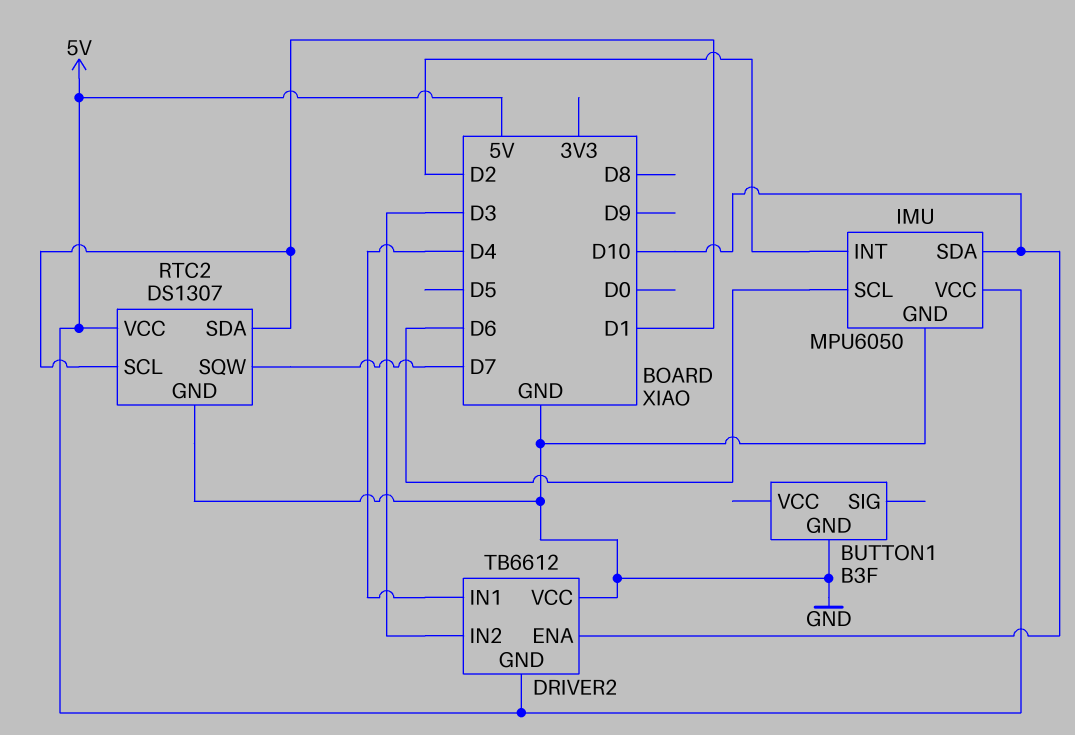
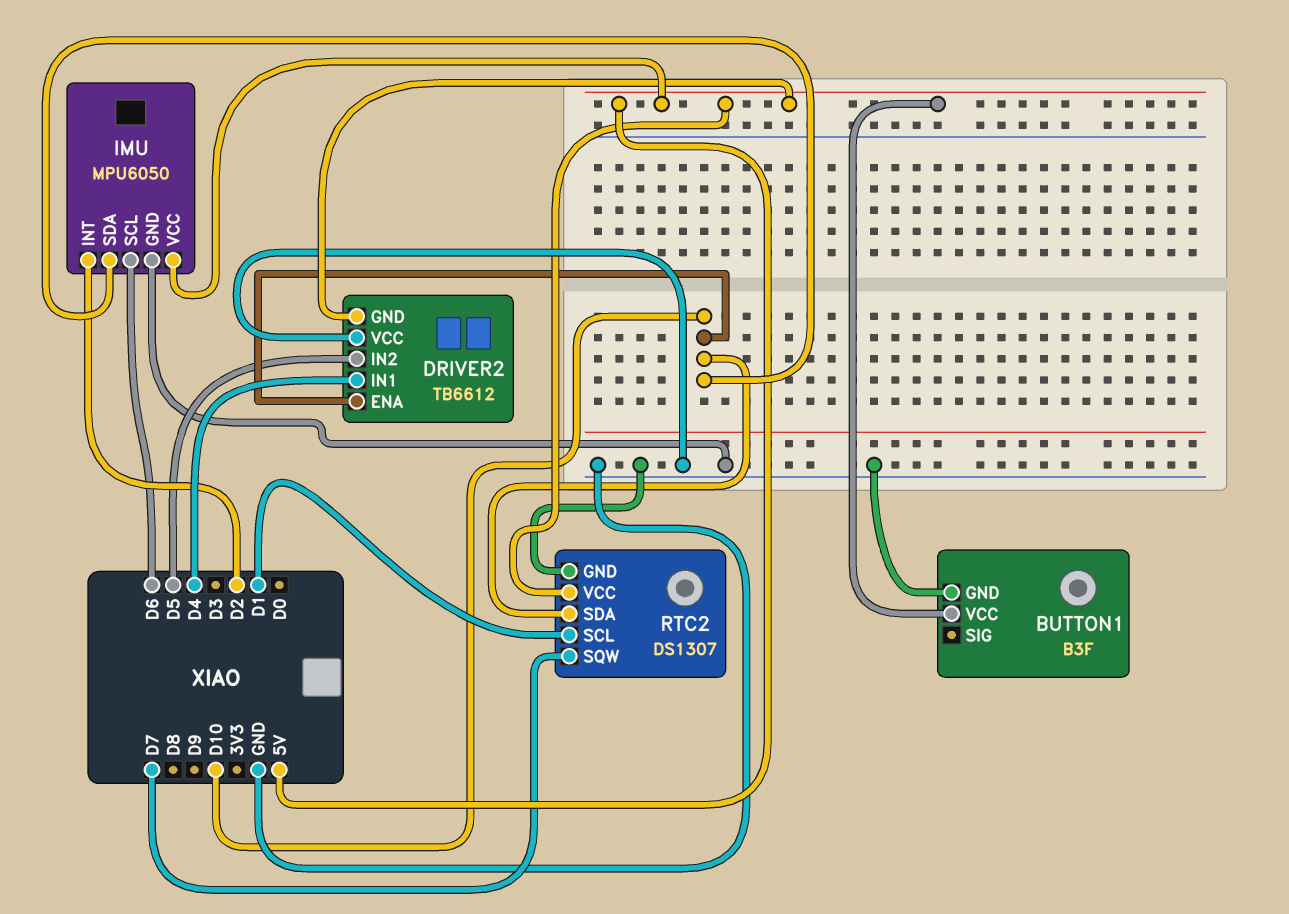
BUTTON1 pin VCC: none -> 5V
DRIVER2 pin IN2: D3 -> D5
RTC2 pin SDA: D1 -> D10

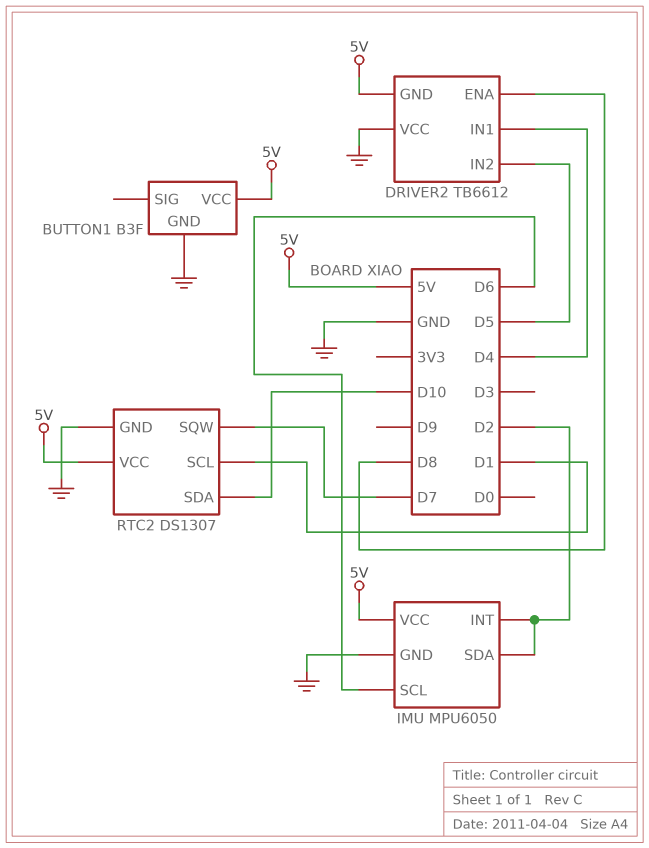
DRIVER2 pin ENA: D10 -> D8
IMU pin SDA: D10 -> D2

